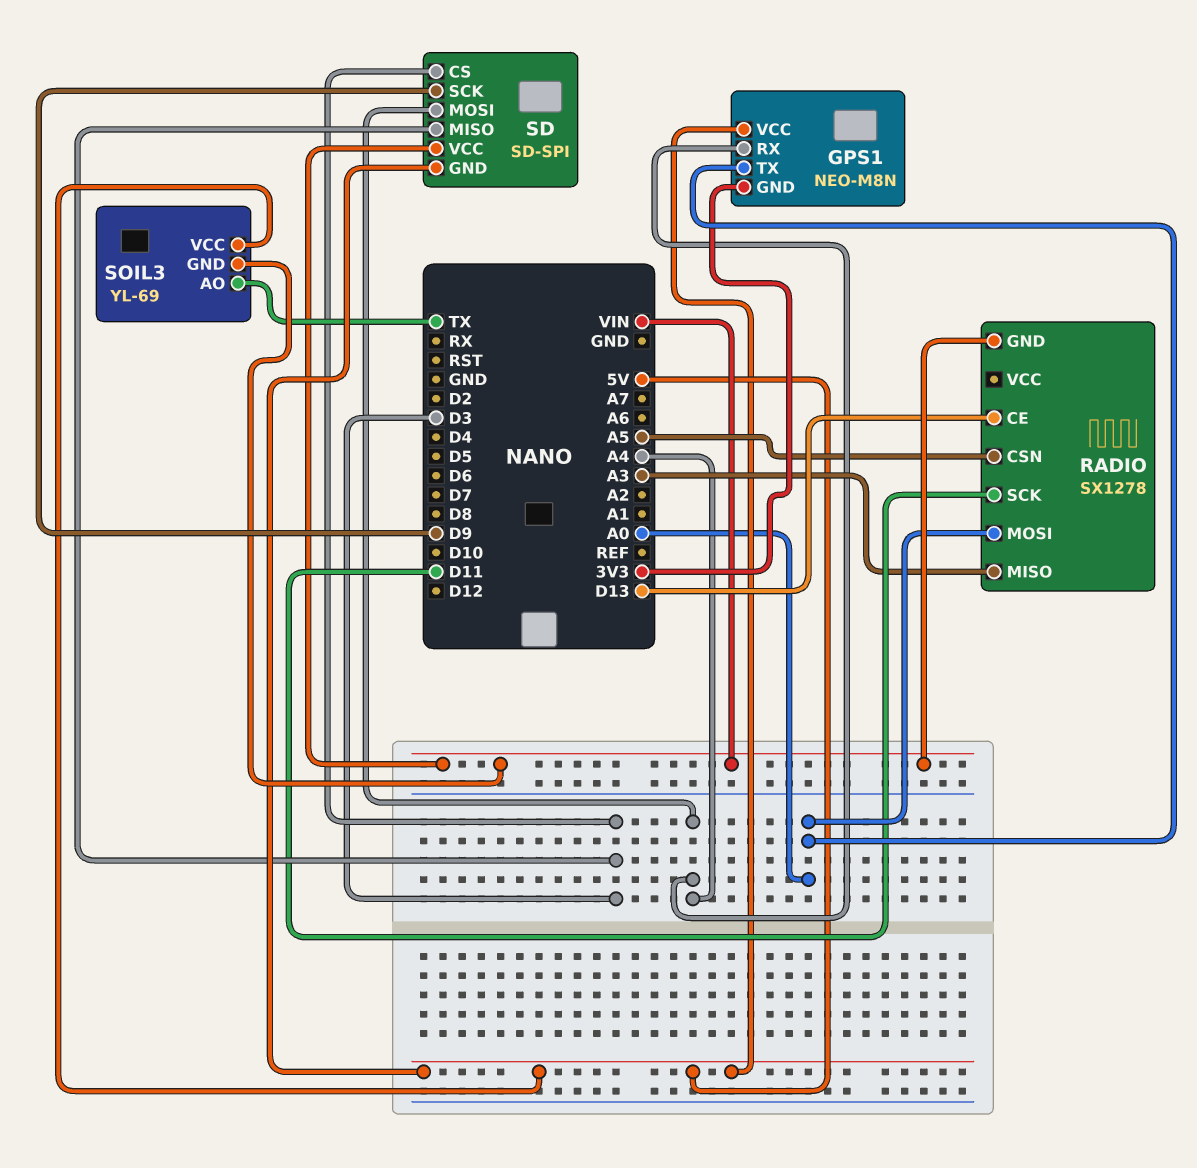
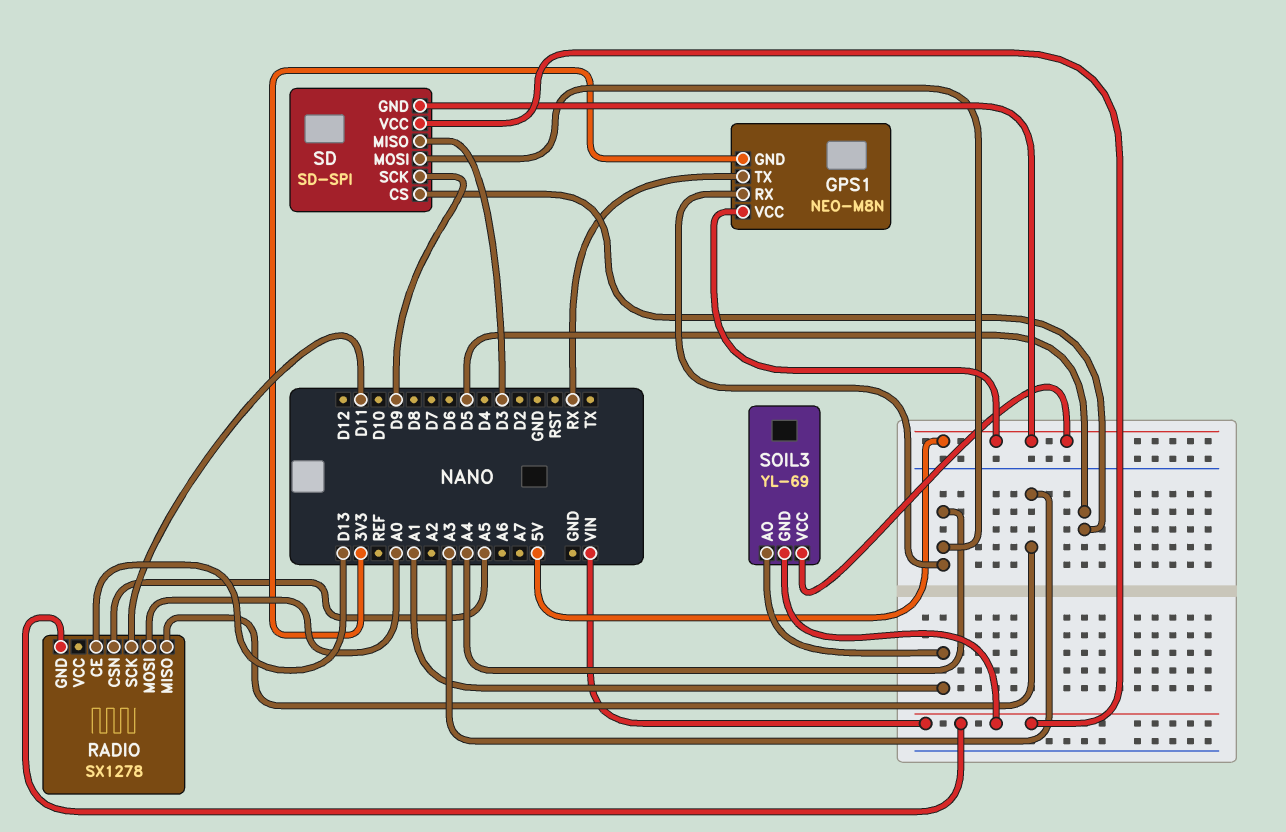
GPS1 pin TX: A0 -> RX
SD pin CS: D3 -> D5
SOIL3 pin AO: TX -> A1

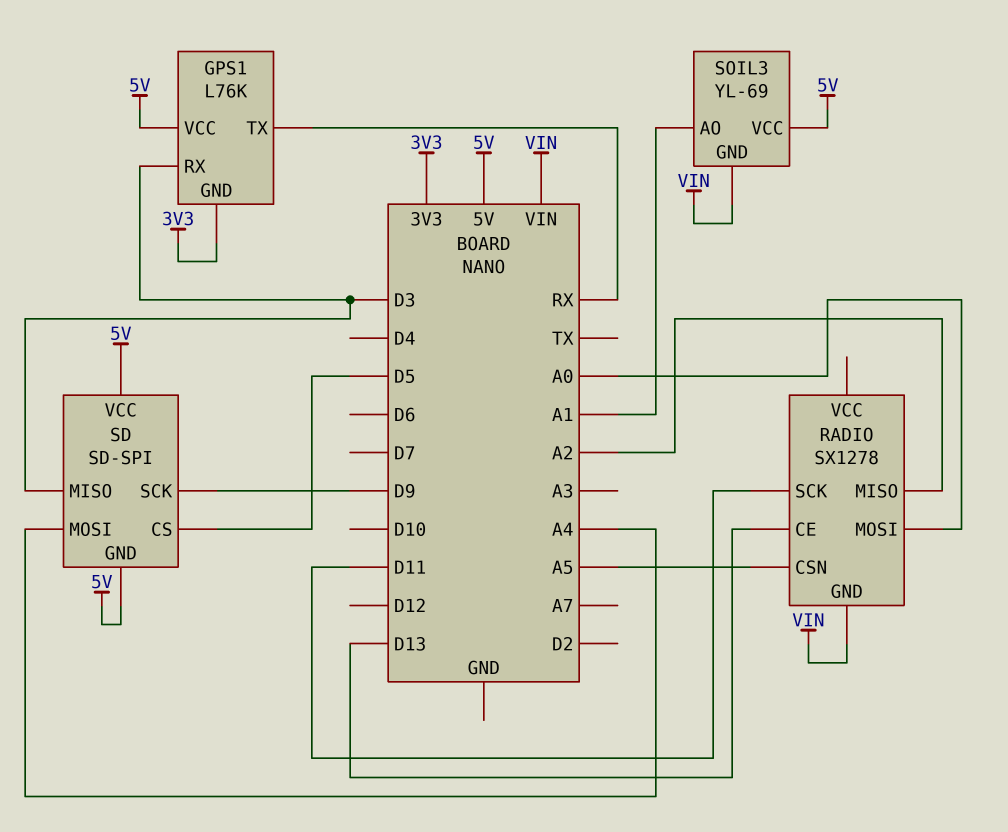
GPS1: NEO-M8N -> L76K
GPS1 pin RX: A4 -> D3
RADIO pin MISO: A3 -> A2
SD pin VCC: VIN -> 5V

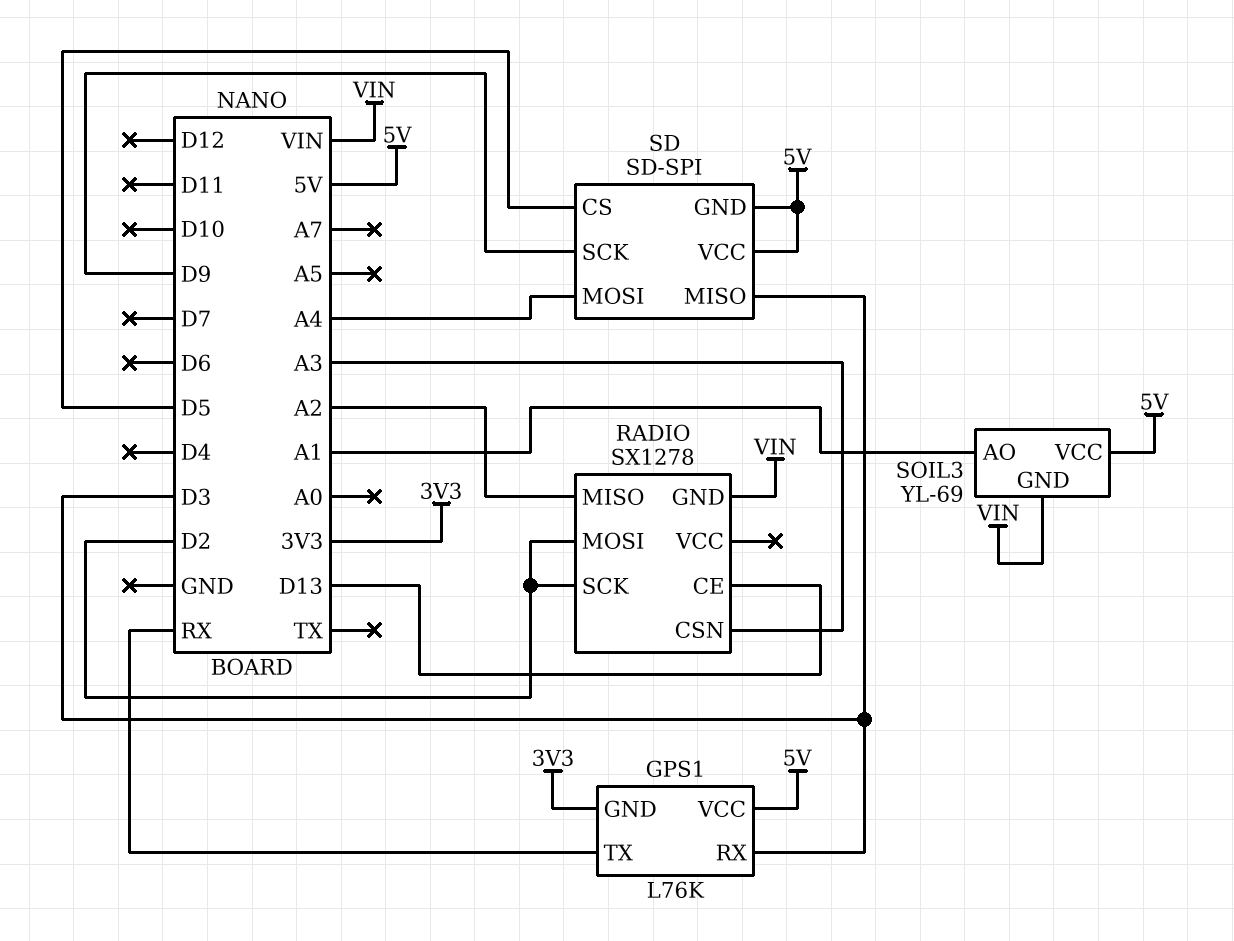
RADIO pin CSN: A5 -> A3
RADIO pin MOSI: A0 -> D2
RADIO pin SCK: D11 -> D2

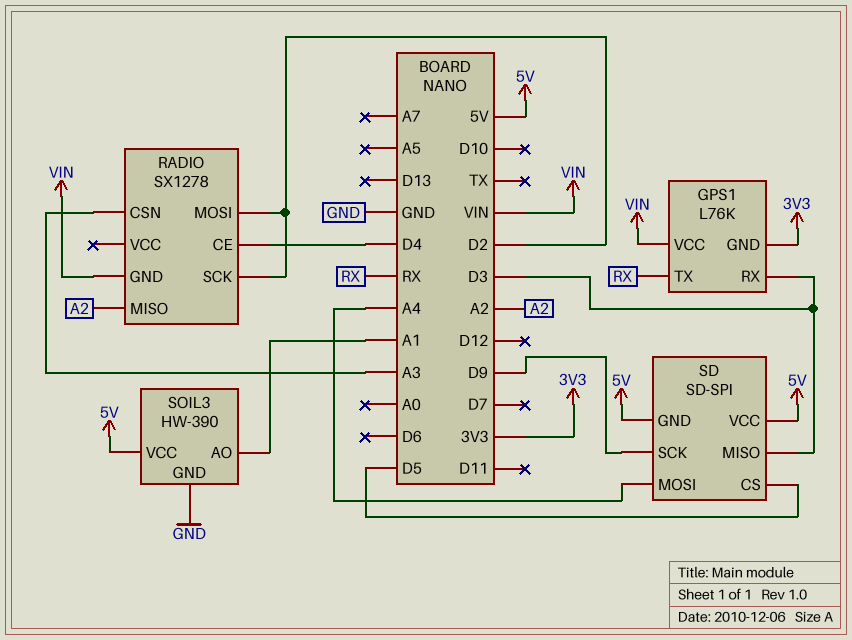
GPS1 pin VCC: 5V -> VIN
RADIO pin CE: D13 -> D4
SOIL3: YL-69 -> HW-390
SOIL3 pin GND: VIN -> GND

